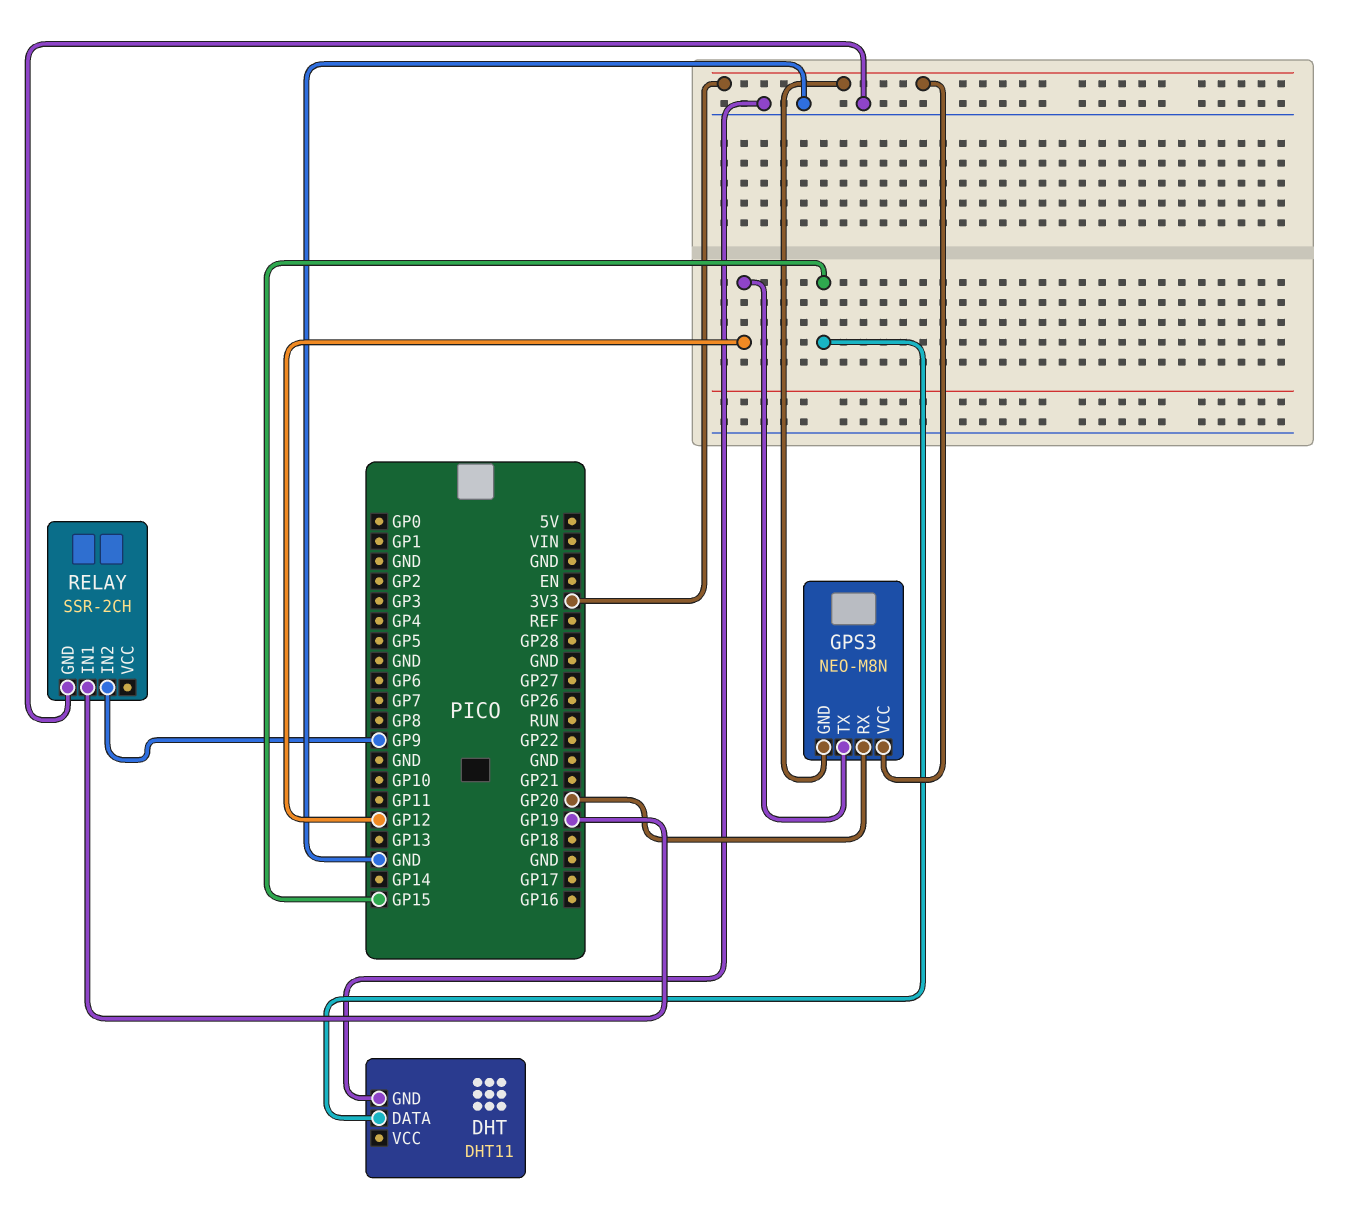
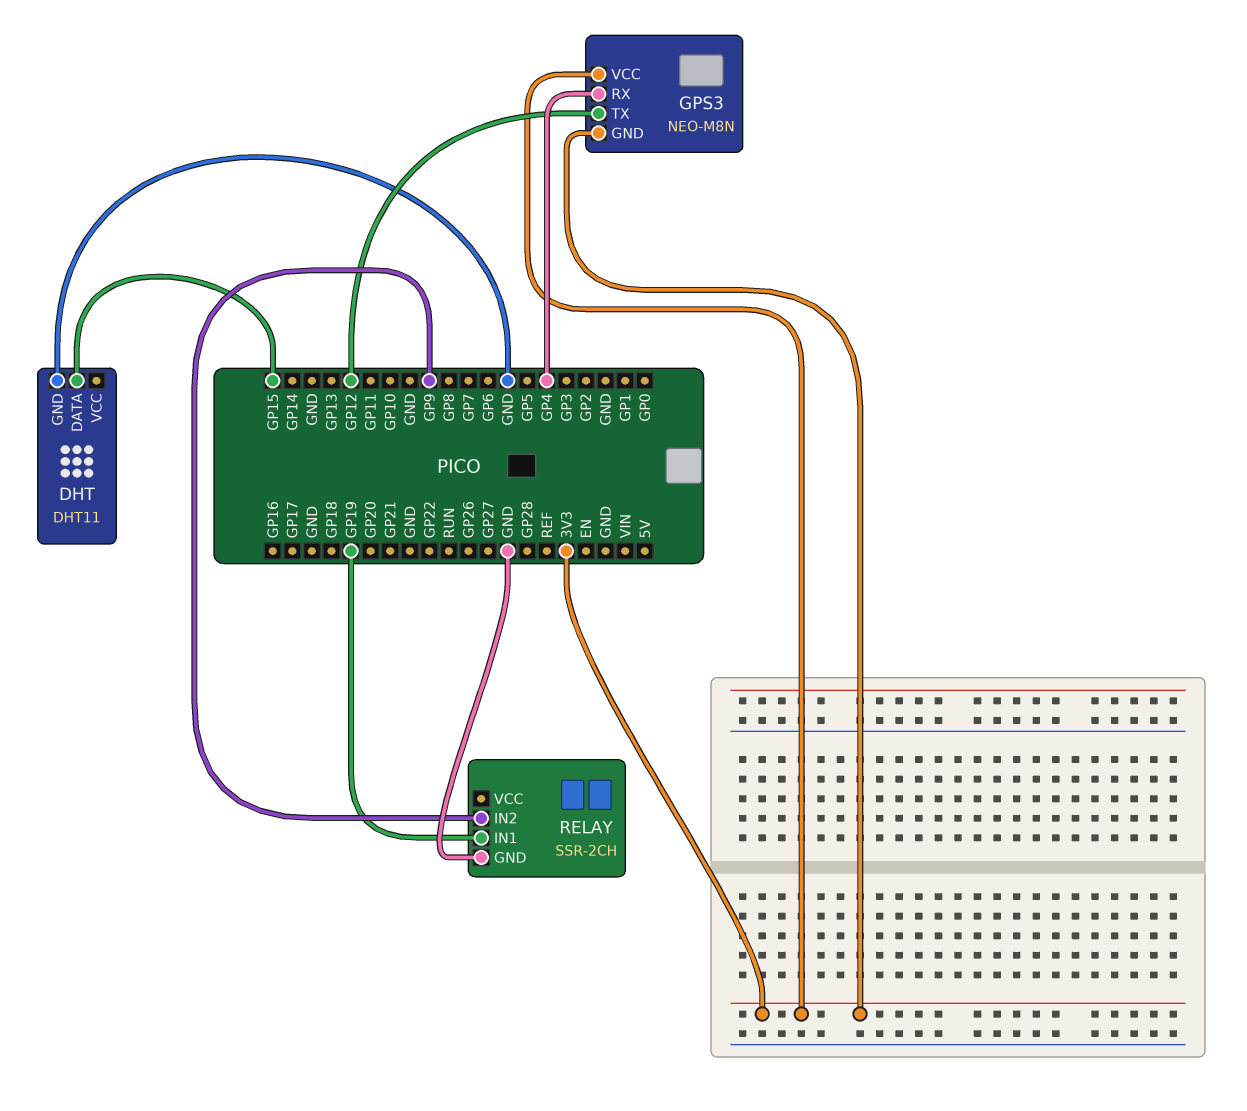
GPS3 pin RX: GP20 -> GP4

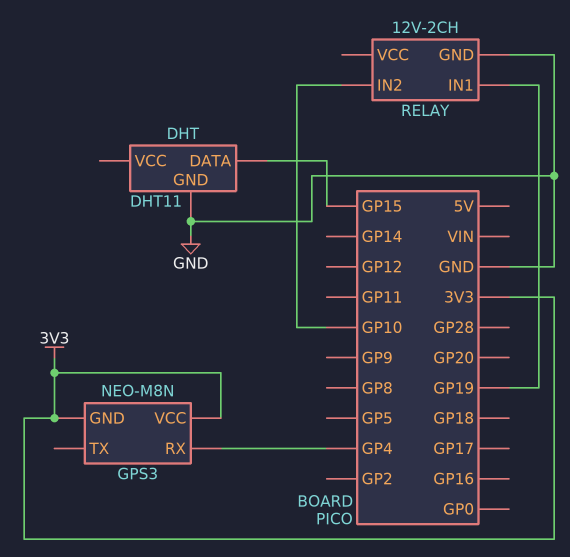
GPS3 pin TX: GP12 -> none
RELAY: SSR-2CH -> 12V-2CH
RELAY pin IN2: GP9 -> GP10

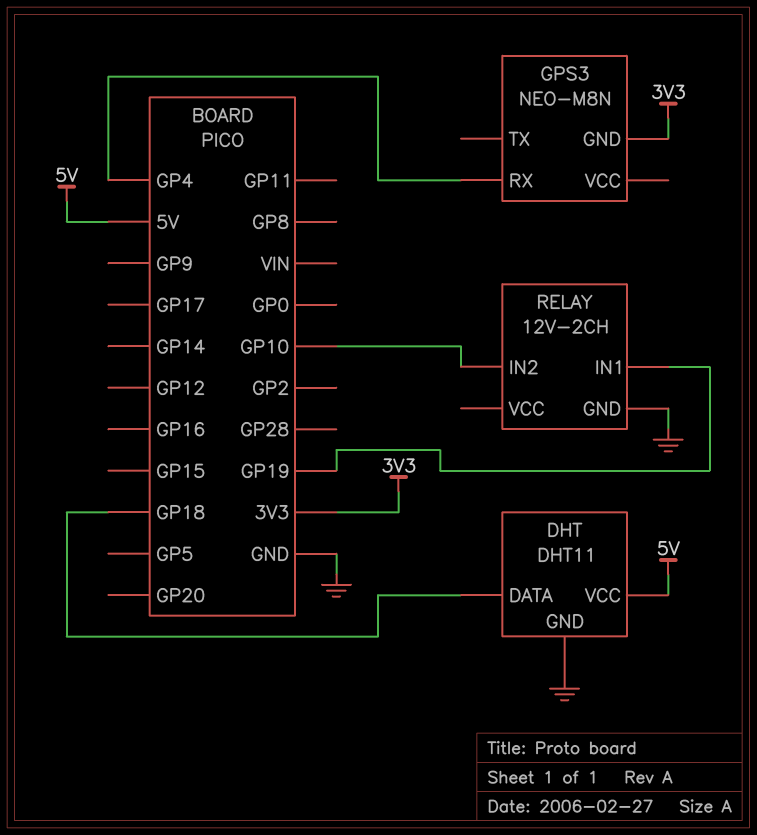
DHT pin DATA: GP15 -> GP18
DHT pin VCC: none -> 5V
GPS3 pin VCC: 3V3 -> none

